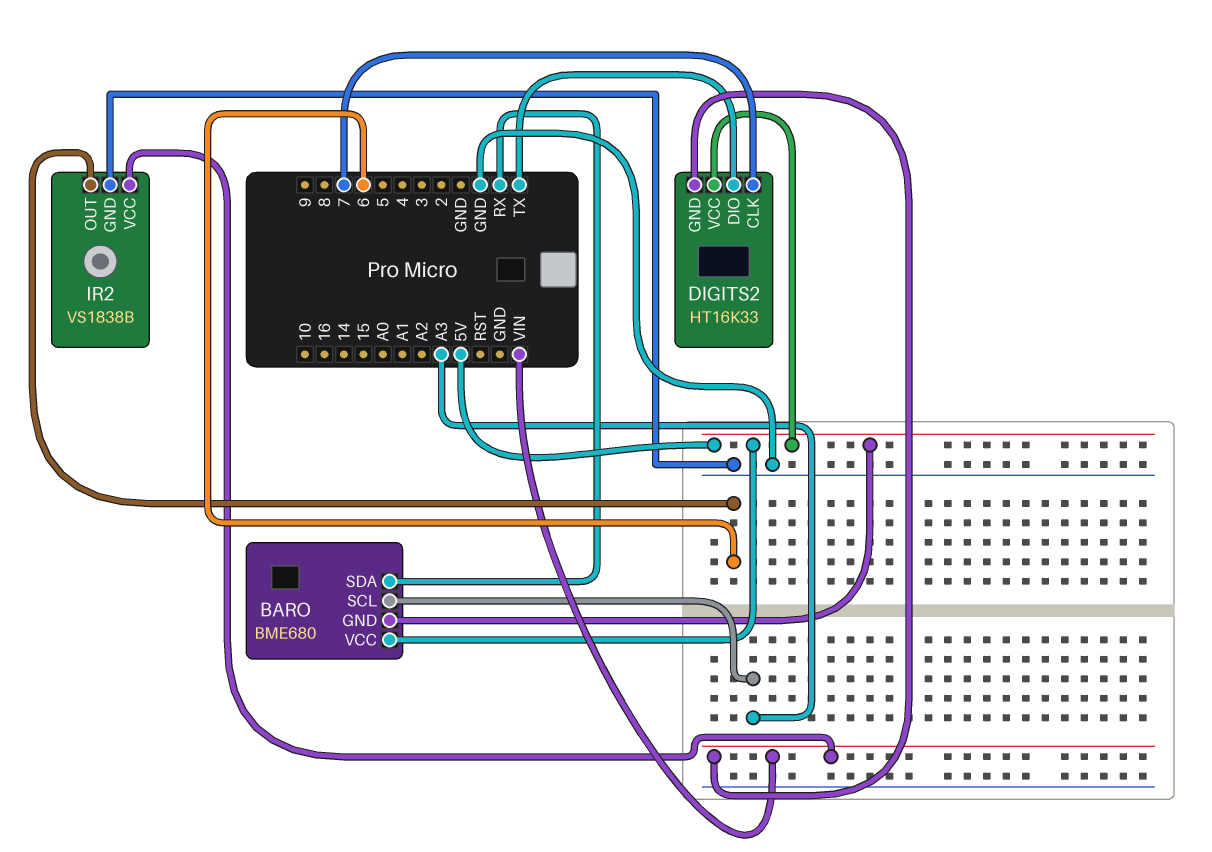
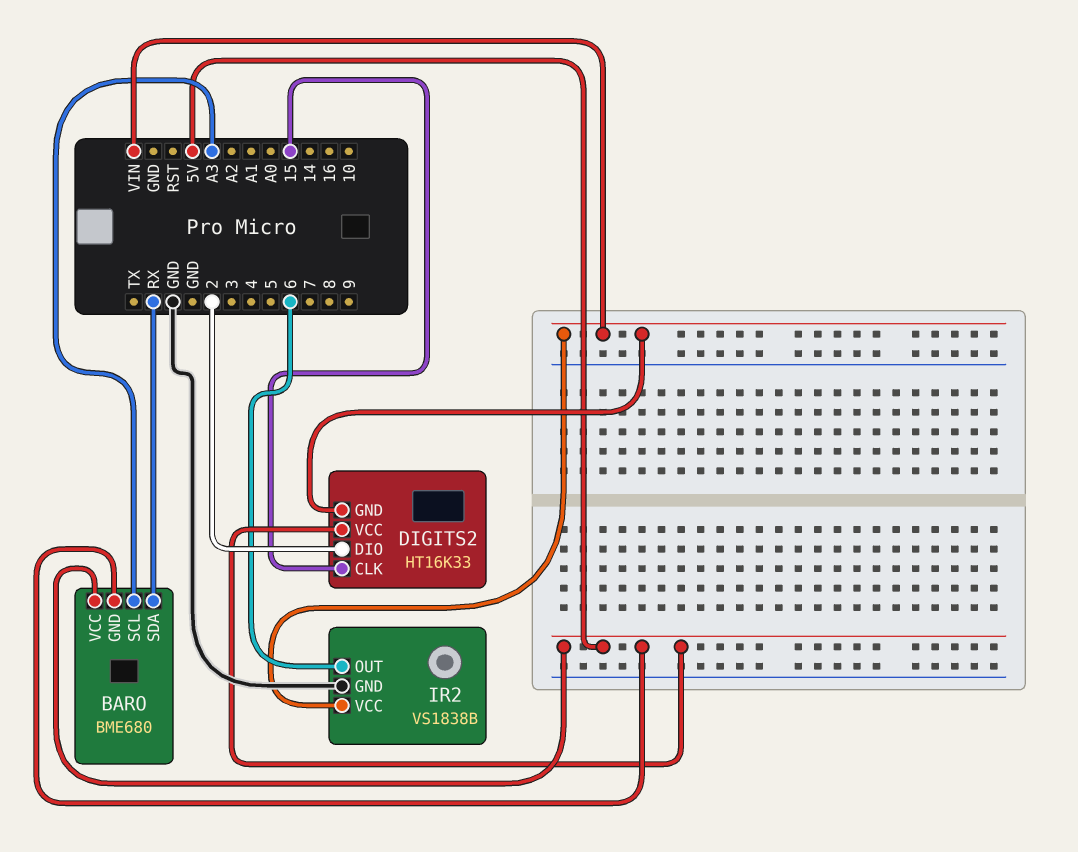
DIGITS2 pin CLK: 7 -> 15
DIGITS2 pin DIO: TX -> 2

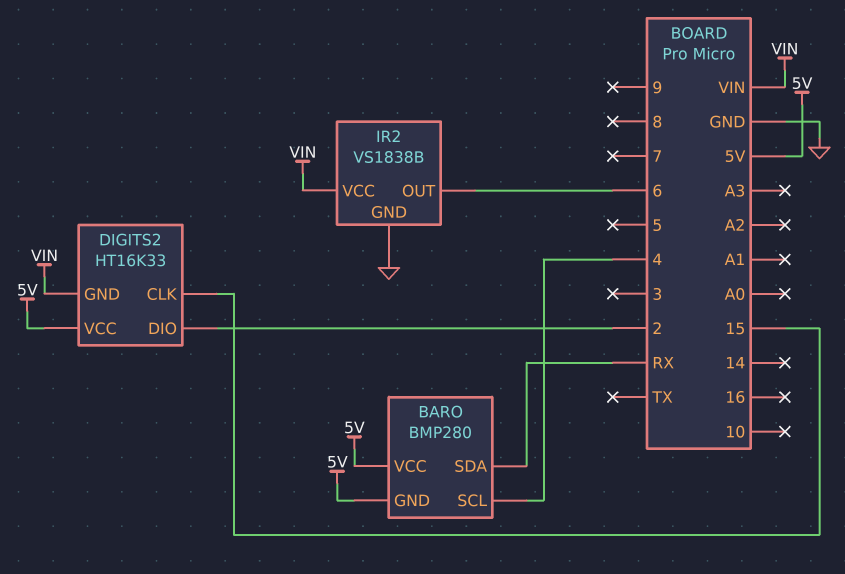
BARO: BME680 -> BMP280
BARO pin SCL: A3 -> 4

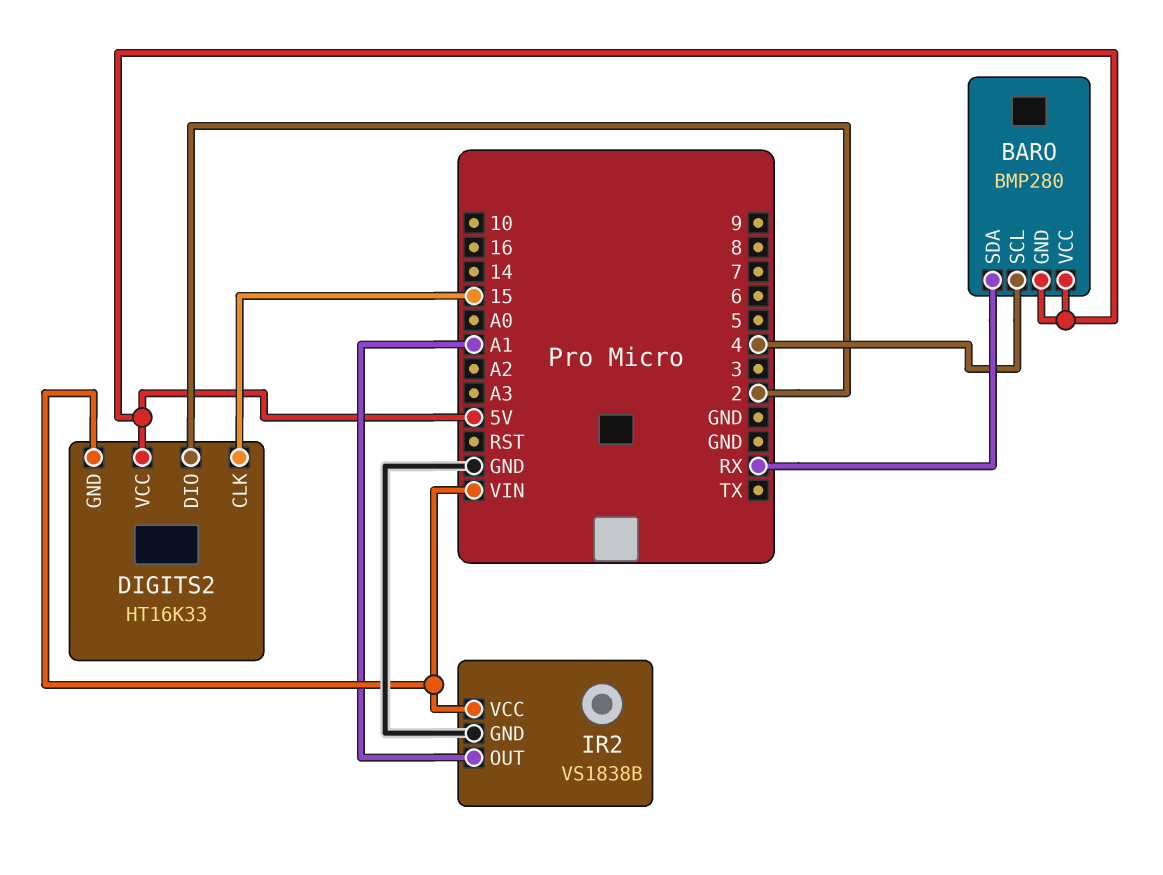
IR2 pin OUT: 6 -> A1

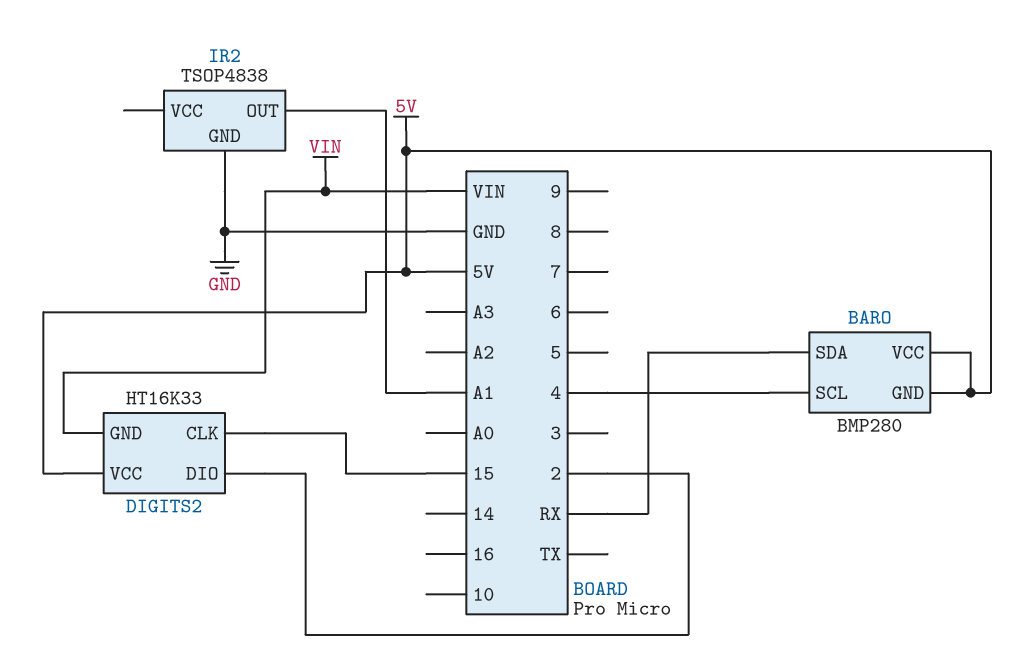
IR2: VS1838B -> TSOP4838
IR2 pin VCC: VIN -> none

